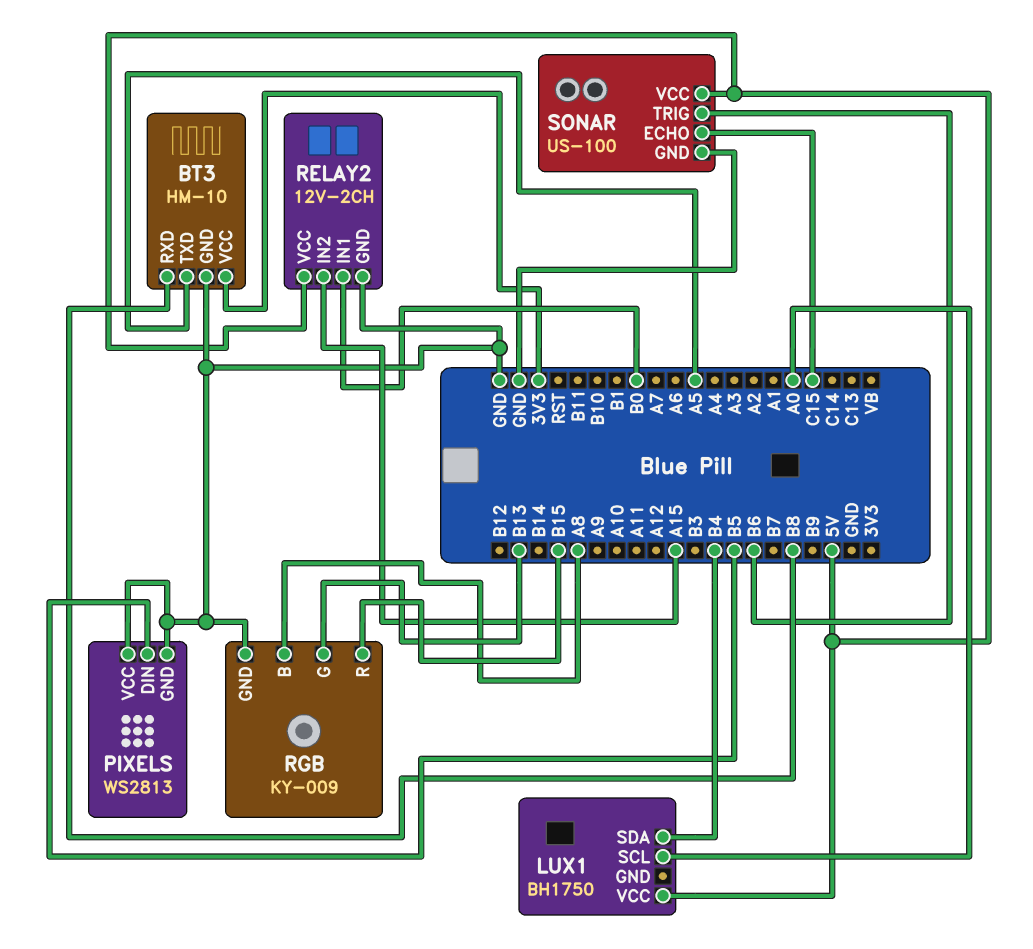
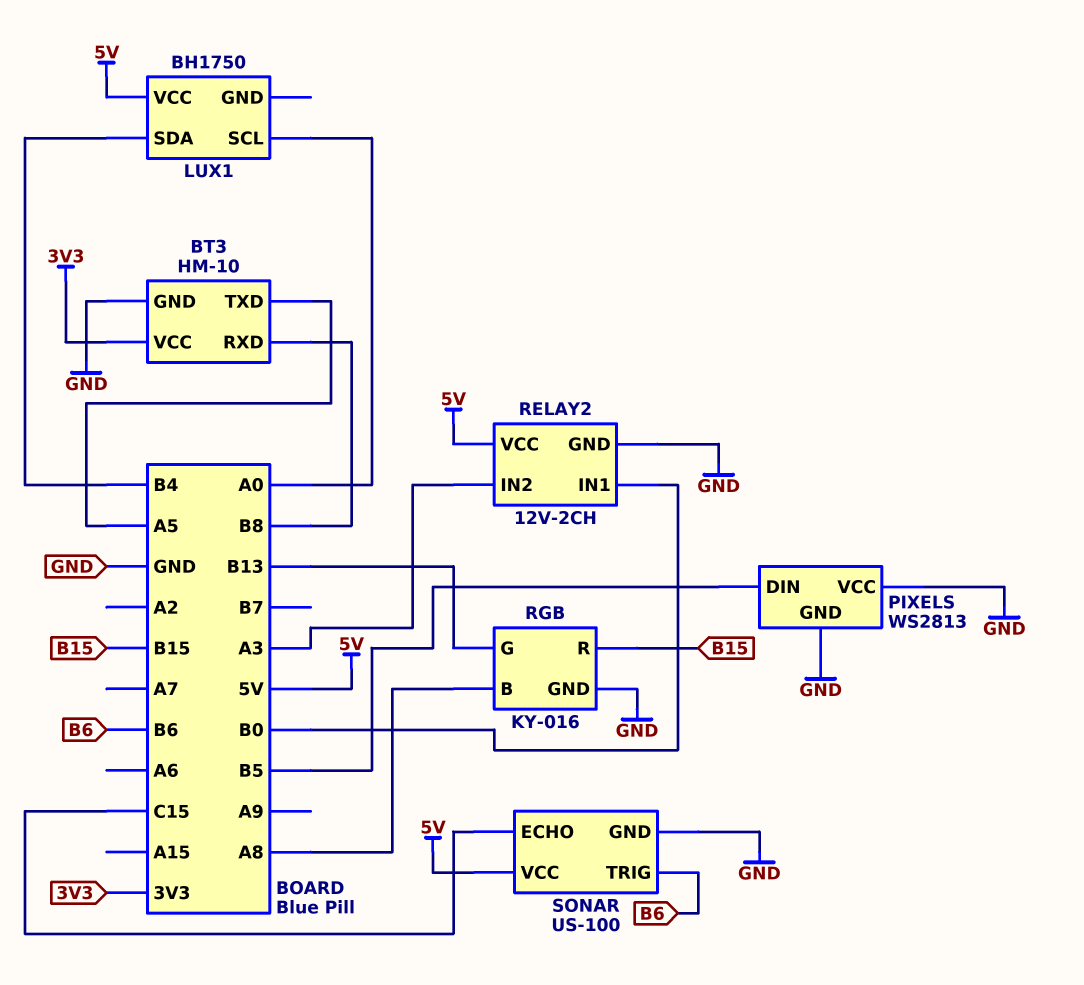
RELAY2 pin IN2: A15 -> A3
RGB: KY-009 -> KY-016

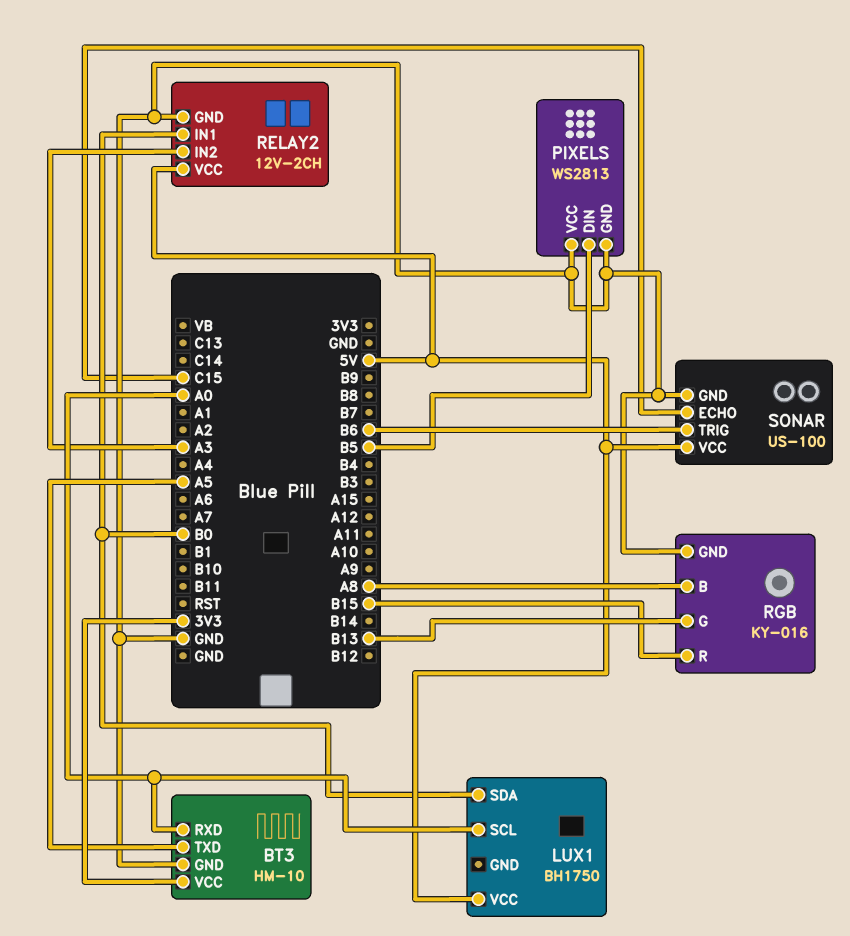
BT3 pin RXD: B8 -> A0
LUX1 pin SDA: B4 -> B0

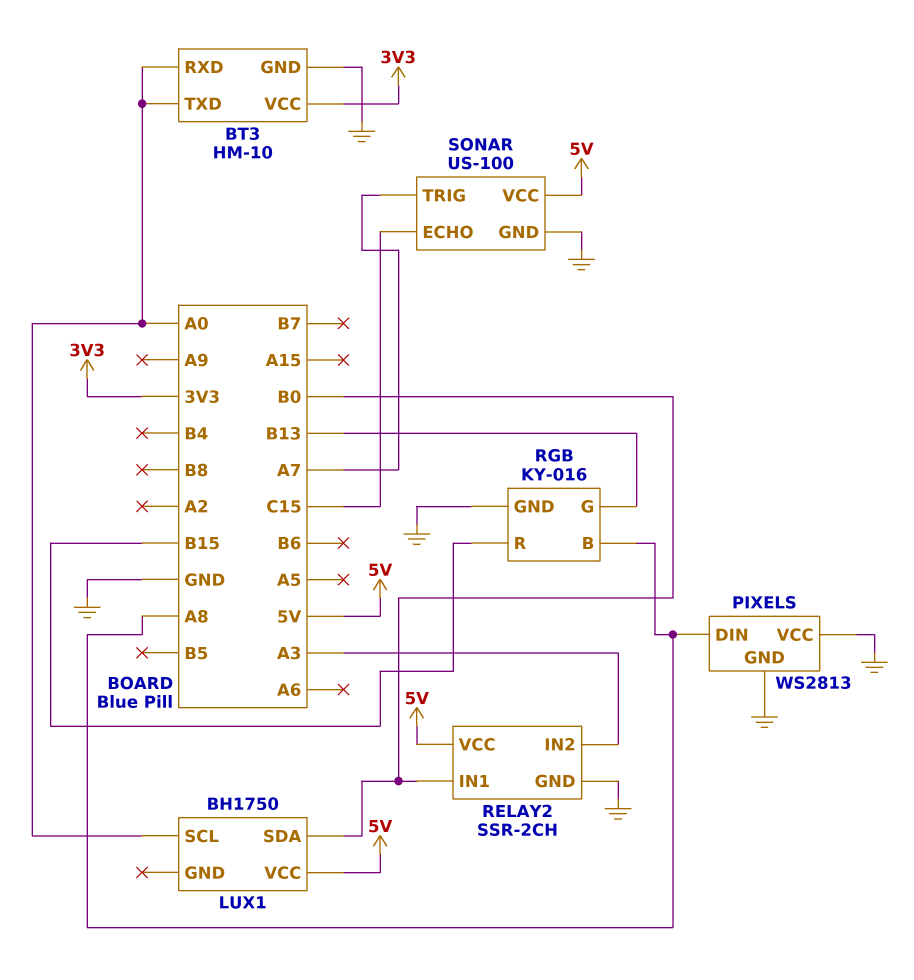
BT3 pin TXD: A5 -> A0
PIXELS pin DIN: B5 -> A8
RELAY2: 12V-2CH -> SSR-2CH
SONAR pin TRIG: B6 -> A7

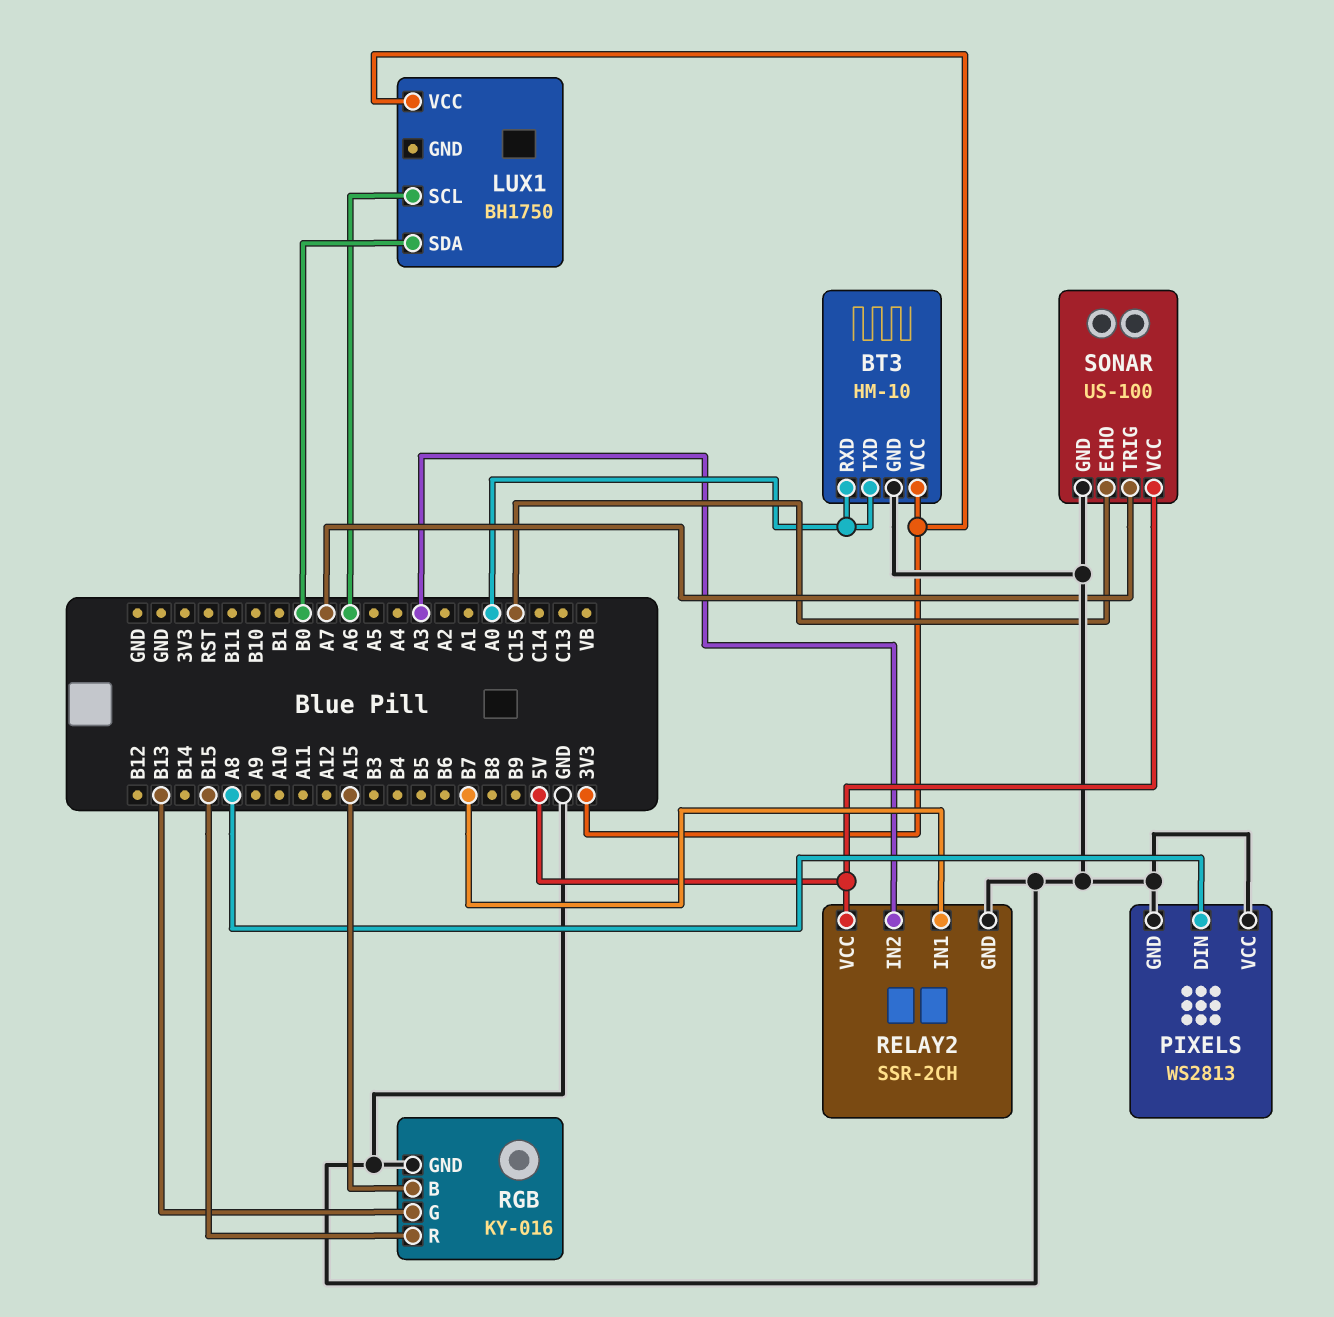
LUX1 pin SCL: A0 -> A6
LUX1 pin VCC: 5V -> 3V3
RELAY2 pin IN1: B0 -> B7
RGB pin B: A8 -> A15

